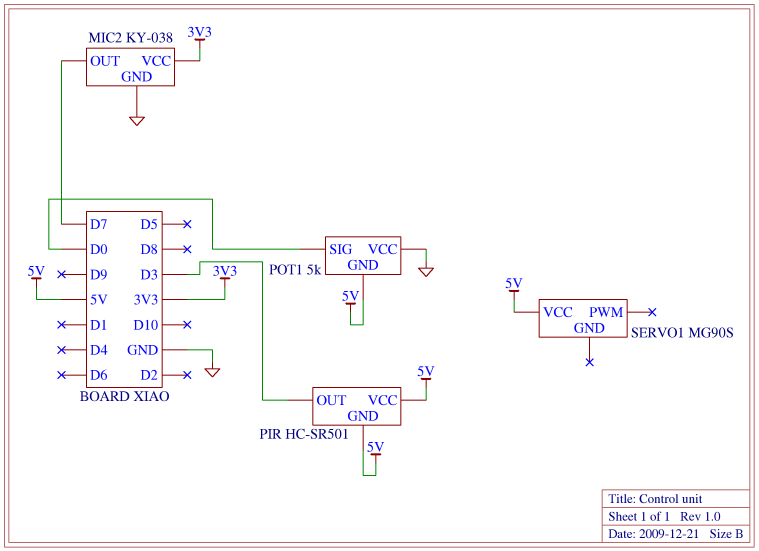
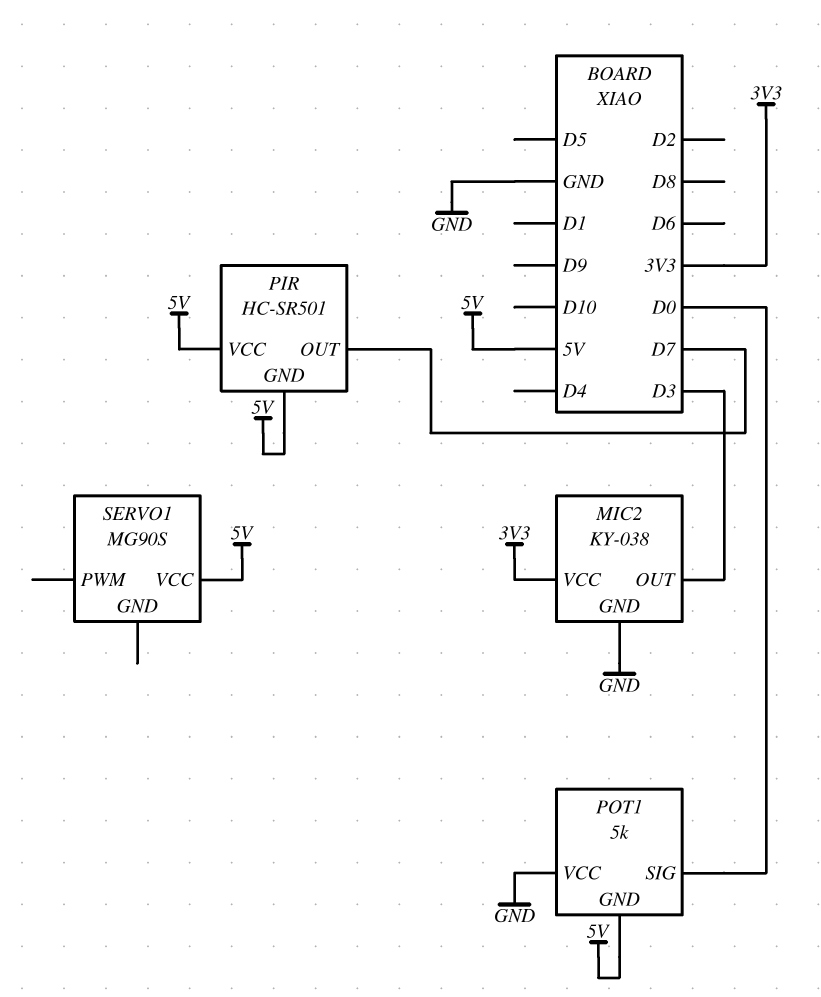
MIC2 pin OUT: D7 -> D3
PIR pin OUT: D3 -> D7

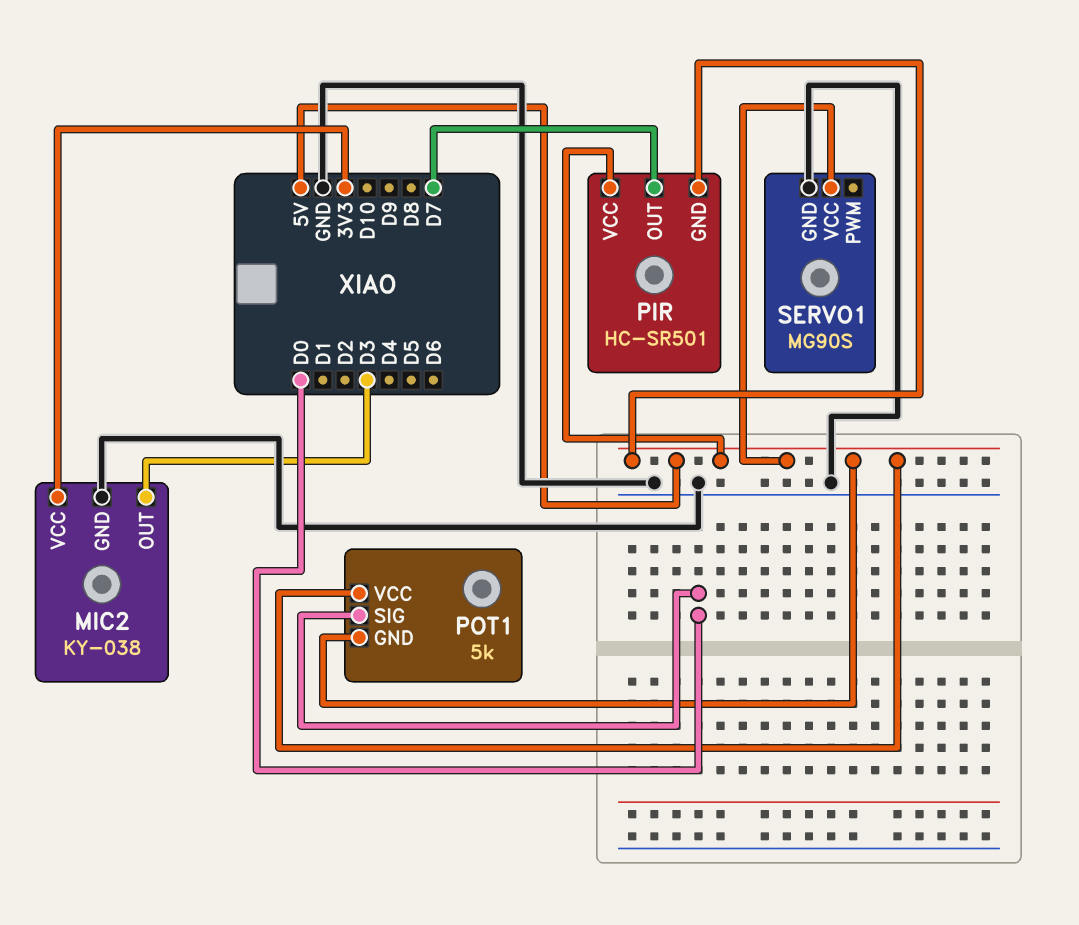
POT1 pin VCC: GND -> 5V
SERVO1 pin GND: none -> GND

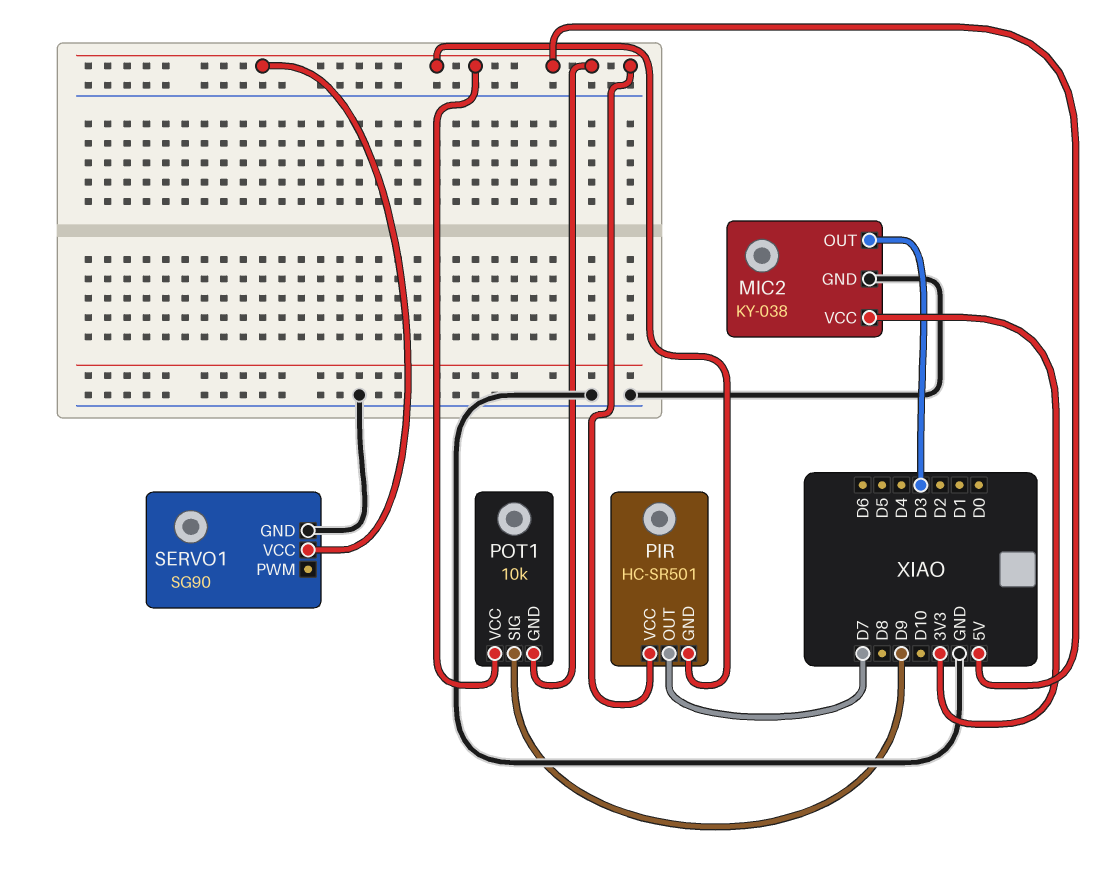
POT1: 5k -> 10k
POT1 pin SIG: D0 -> D9
SERVO1: MG90S -> SG90

